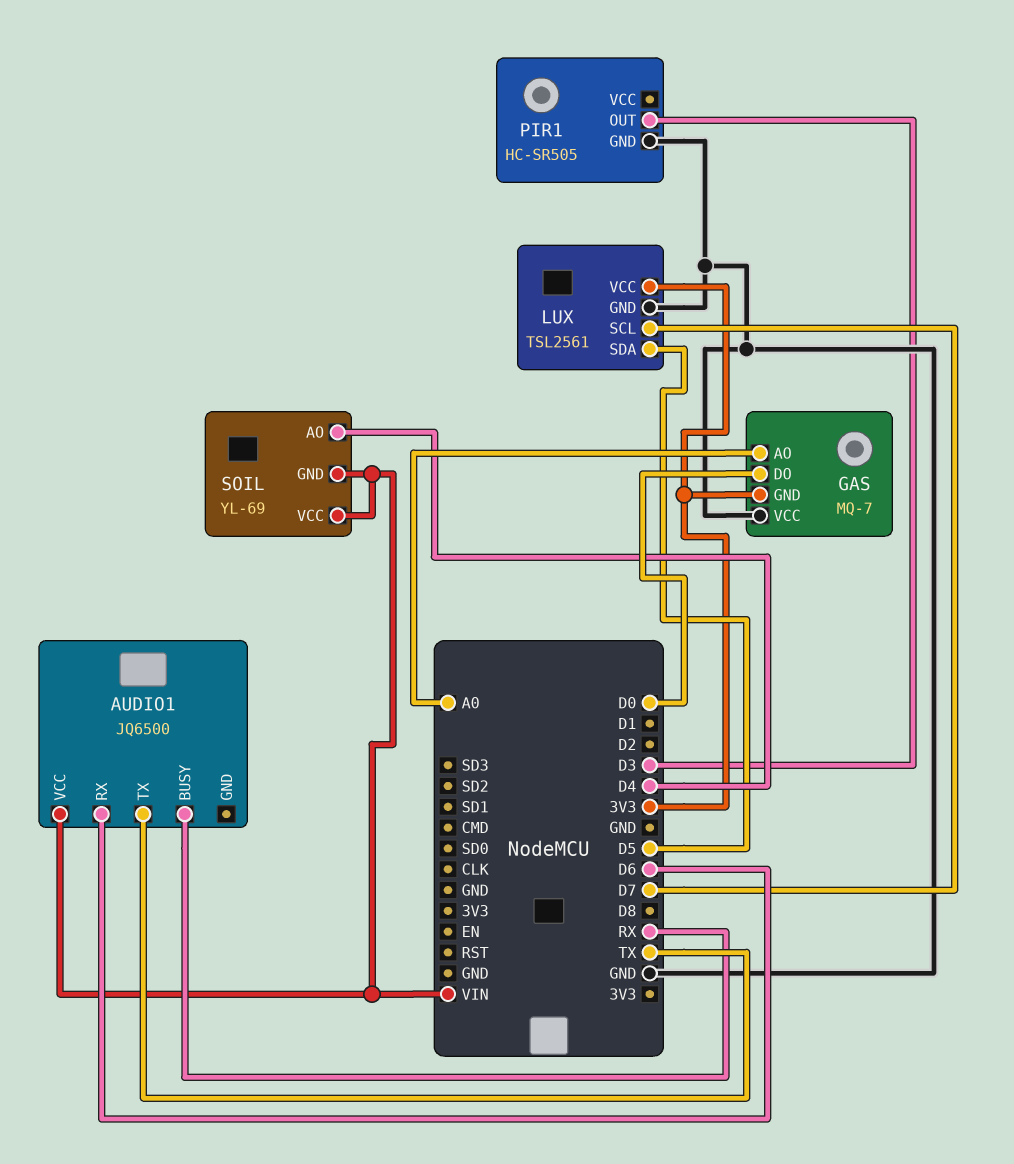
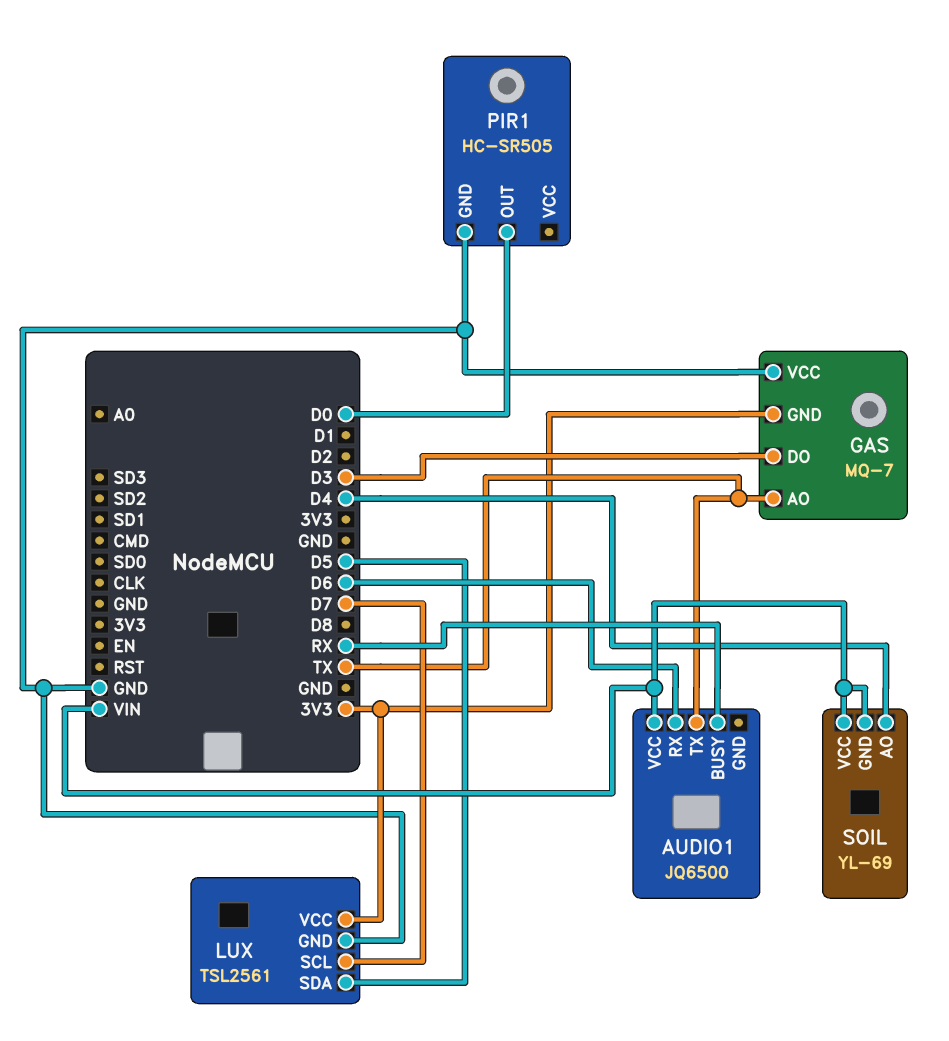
GAS pin AO: A0 -> TX
GAS pin DO: D0 -> D3
PIR1 pin OUT: D3 -> D0

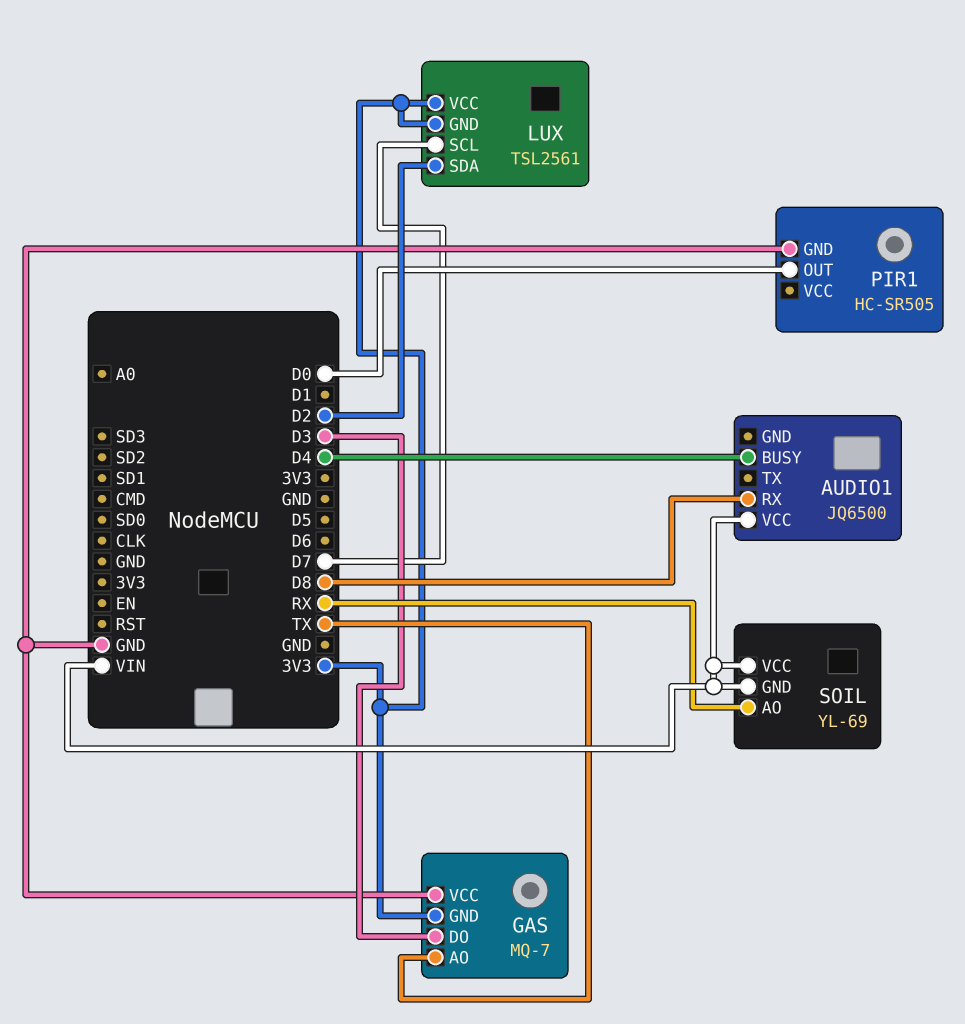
AUDIO1 pin BUSY: RX -> D4
AUDIO1 pin RX: D6 -> D8
AUDIO1 pin TX: TX -> none
LUX pin GND: GND -> 3V3
LUX pin SDA: D5 -> D2
SOIL pin AO: D4 -> RX

